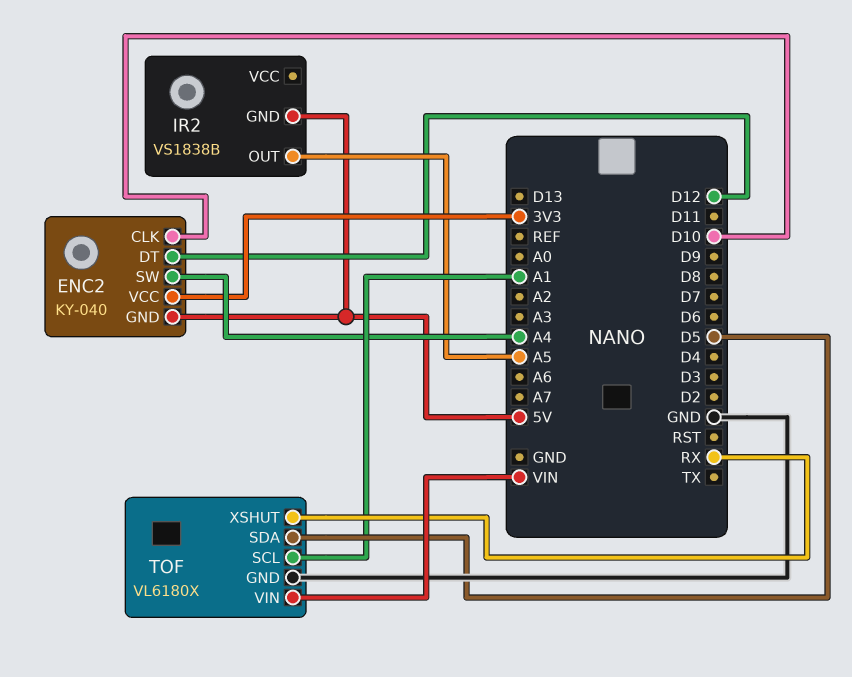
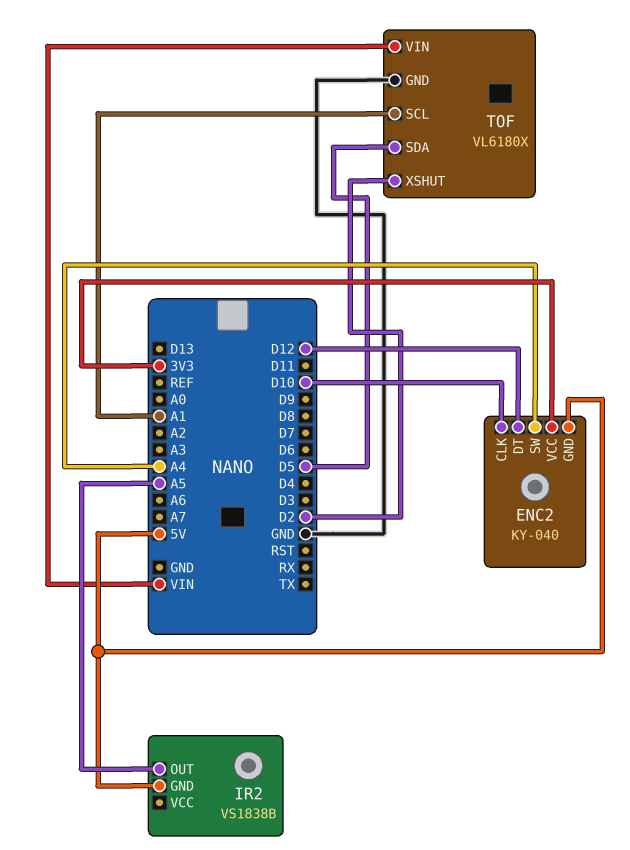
TOF pin XSHUT: RX -> D2

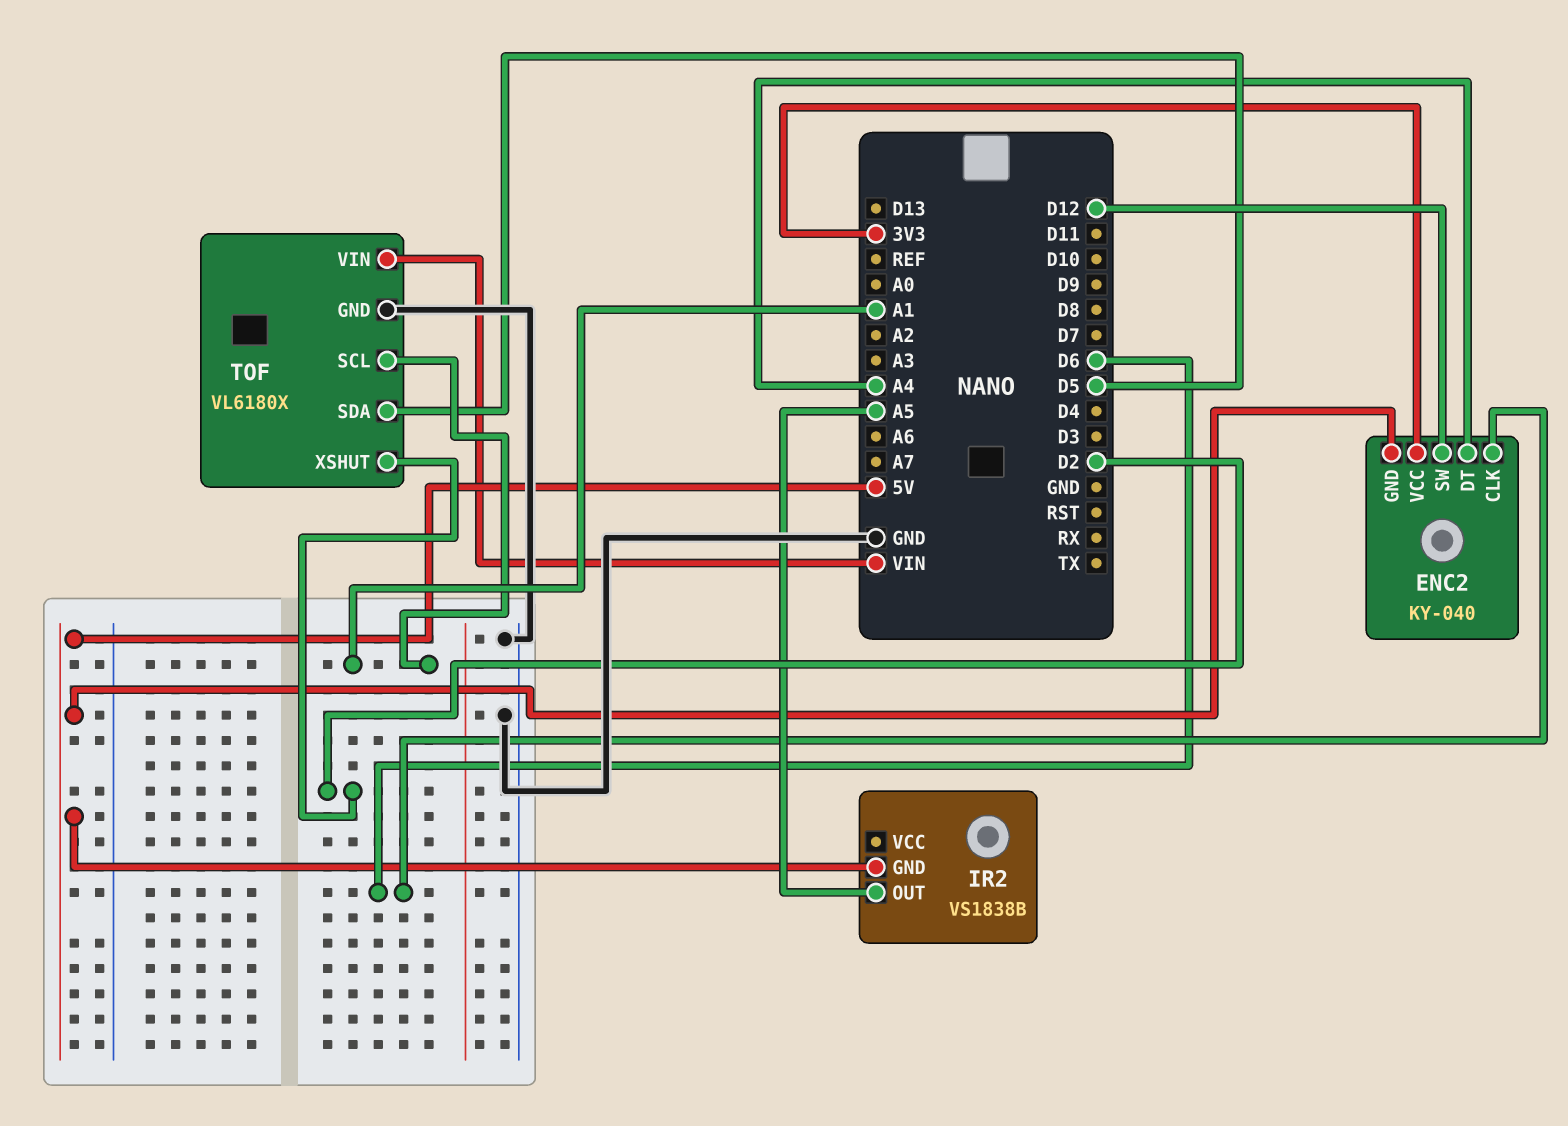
ENC2 pin CLK: D10 -> D6
ENC2 pin DT: D12 -> A4
ENC2 pin SW: A4 -> D12

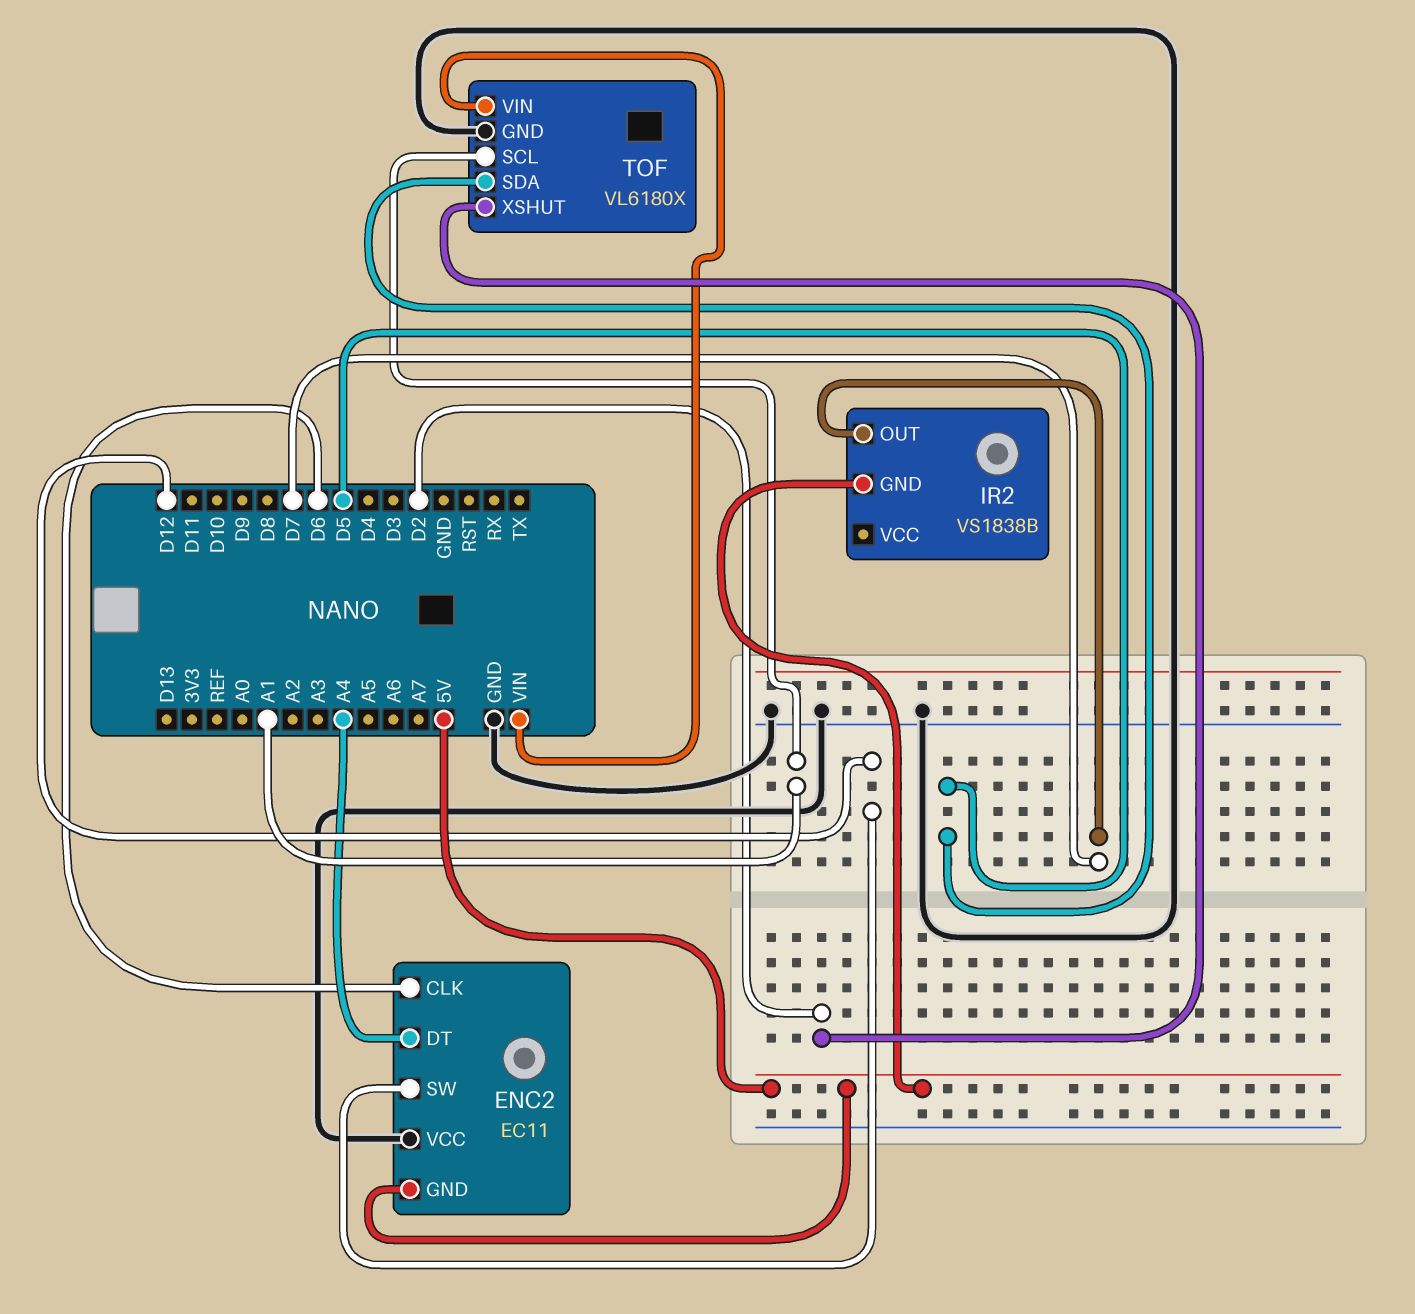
ENC2: KY-040 -> EC11
ENC2 pin VCC: 3V3 -> GND
IR2 pin OUT: A5 -> D7

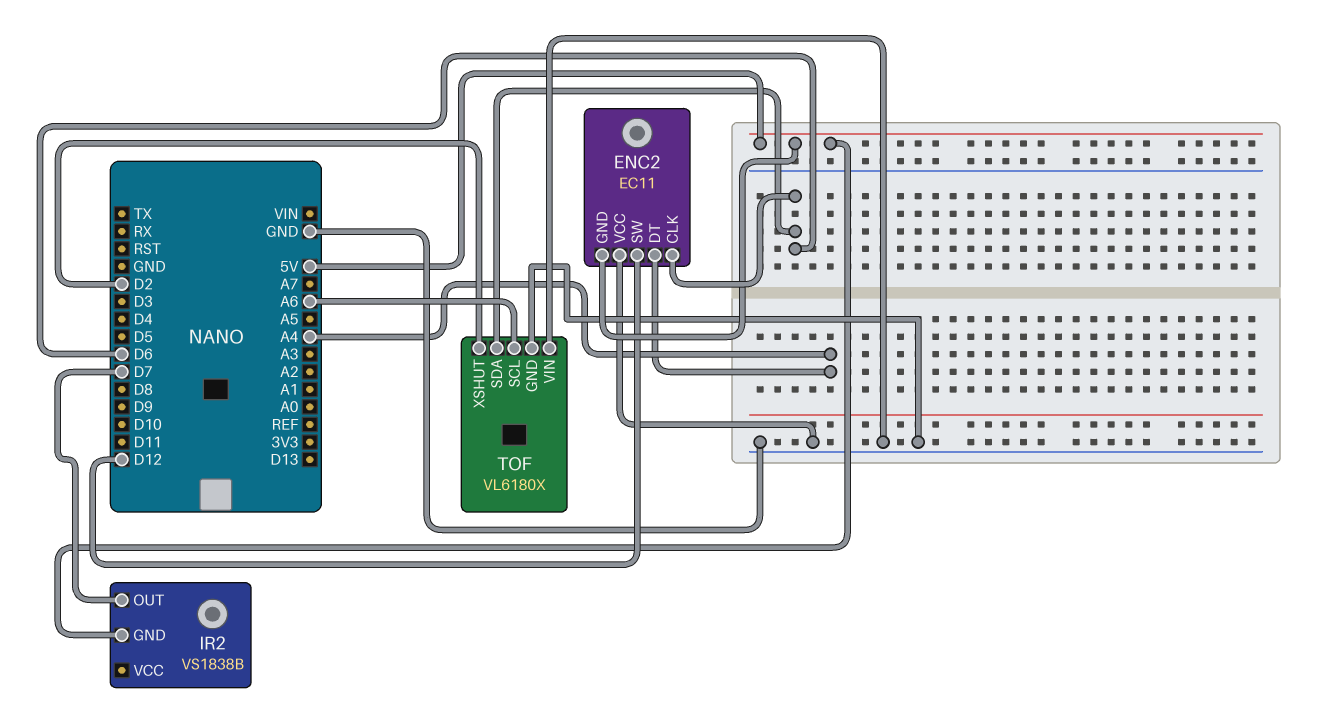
TOF pin SCL: A1 -> A6
TOF pin SDA: D5 -> D6
TOF pin VIN: VIN -> GND

